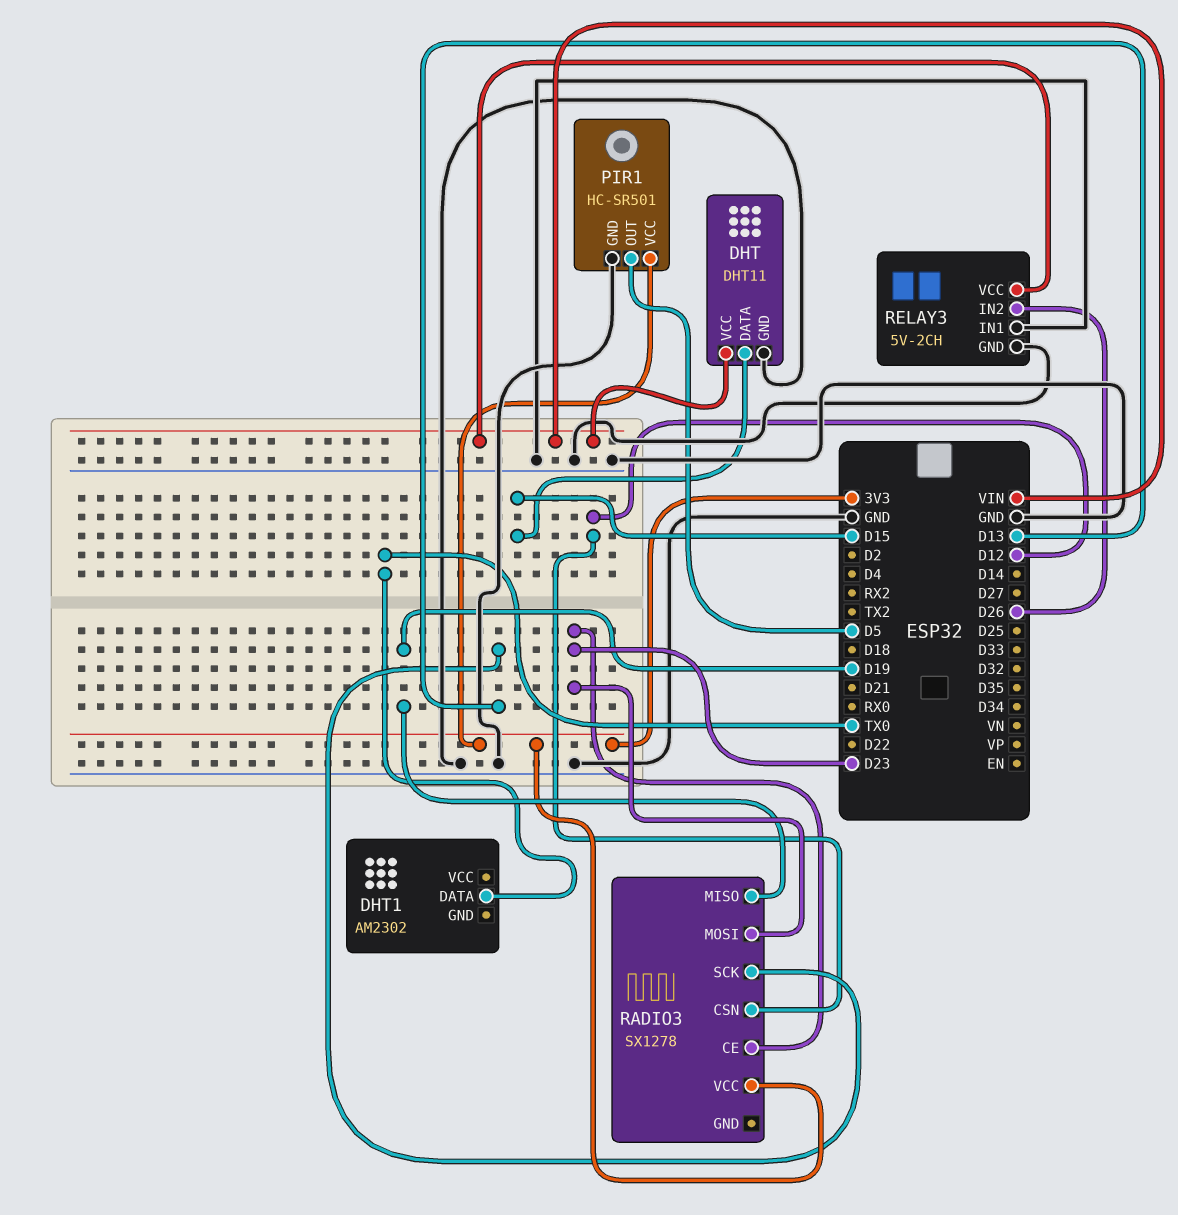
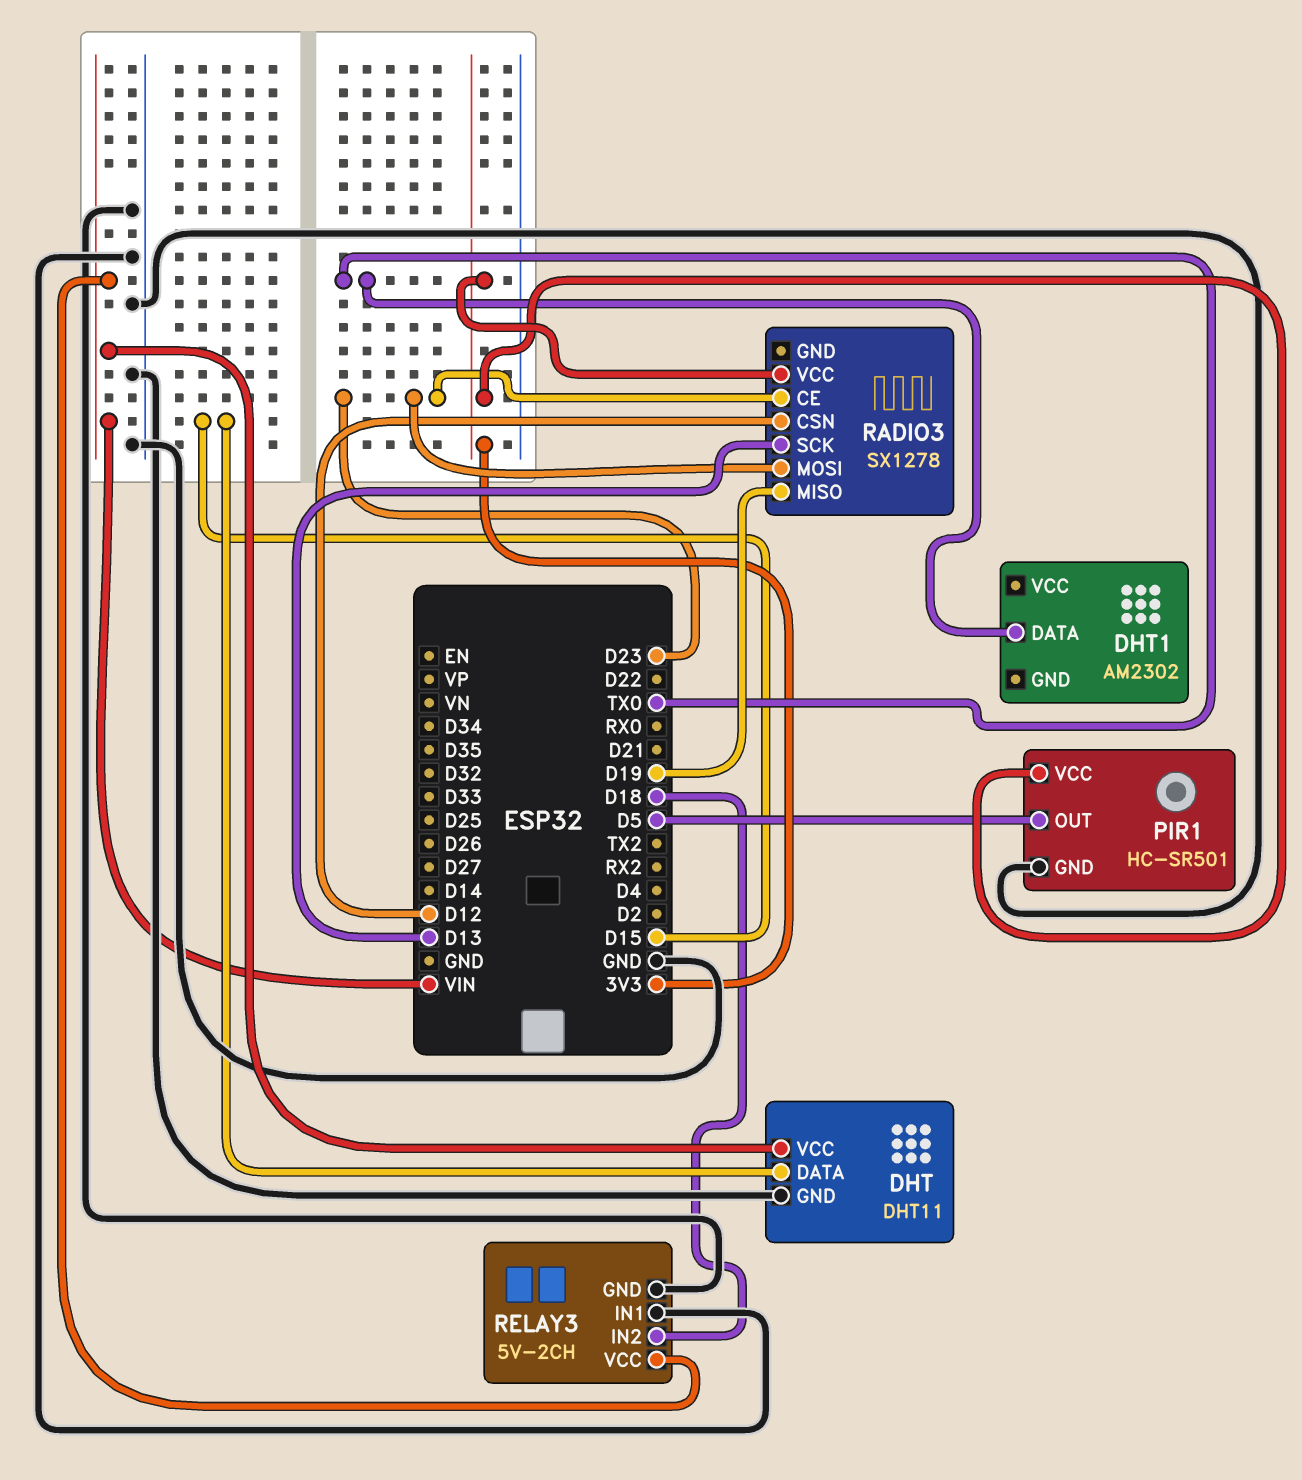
RELAY3 pin IN2: D26 -> D18

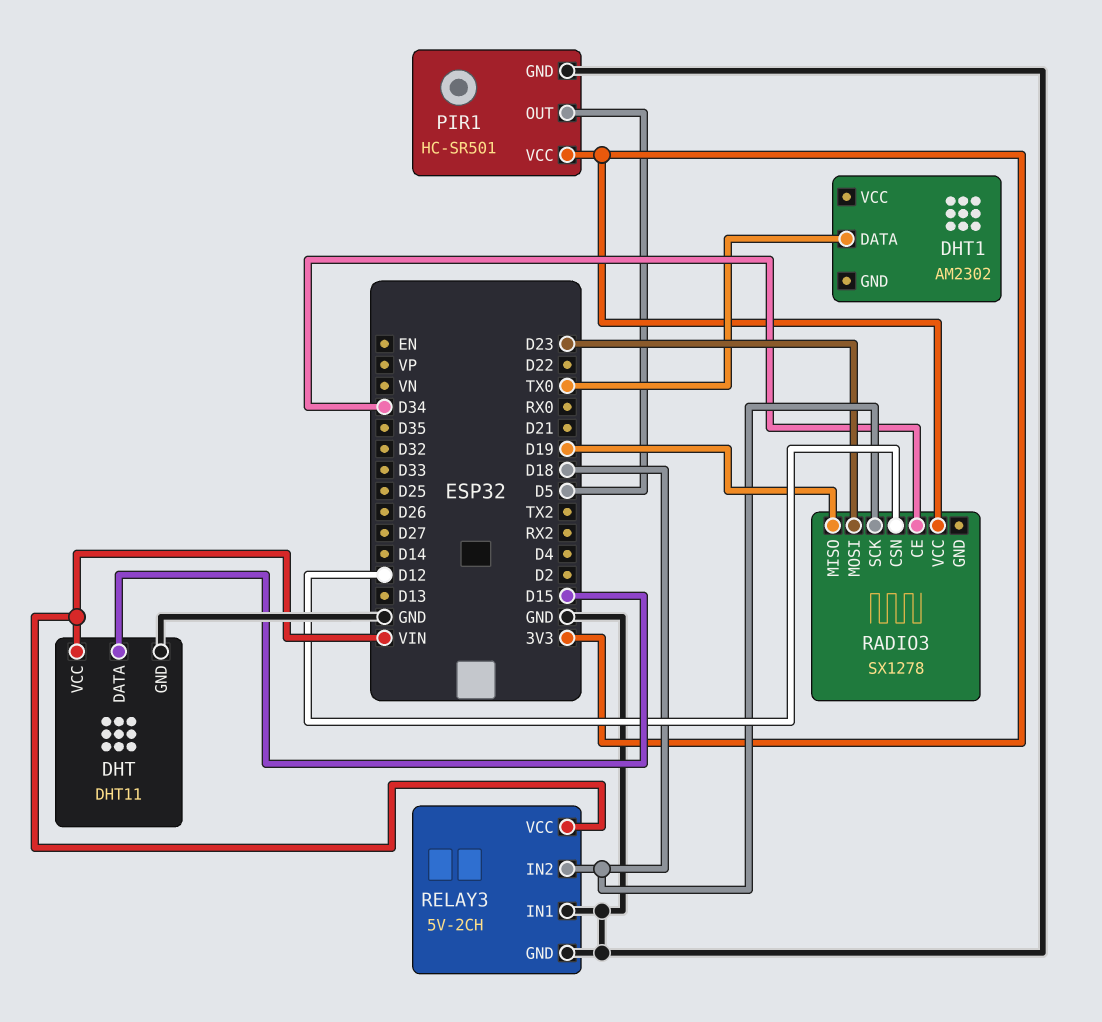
RADIO3 pin CE: D23 -> D34
RADIO3 pin SCK: D13 -> D18

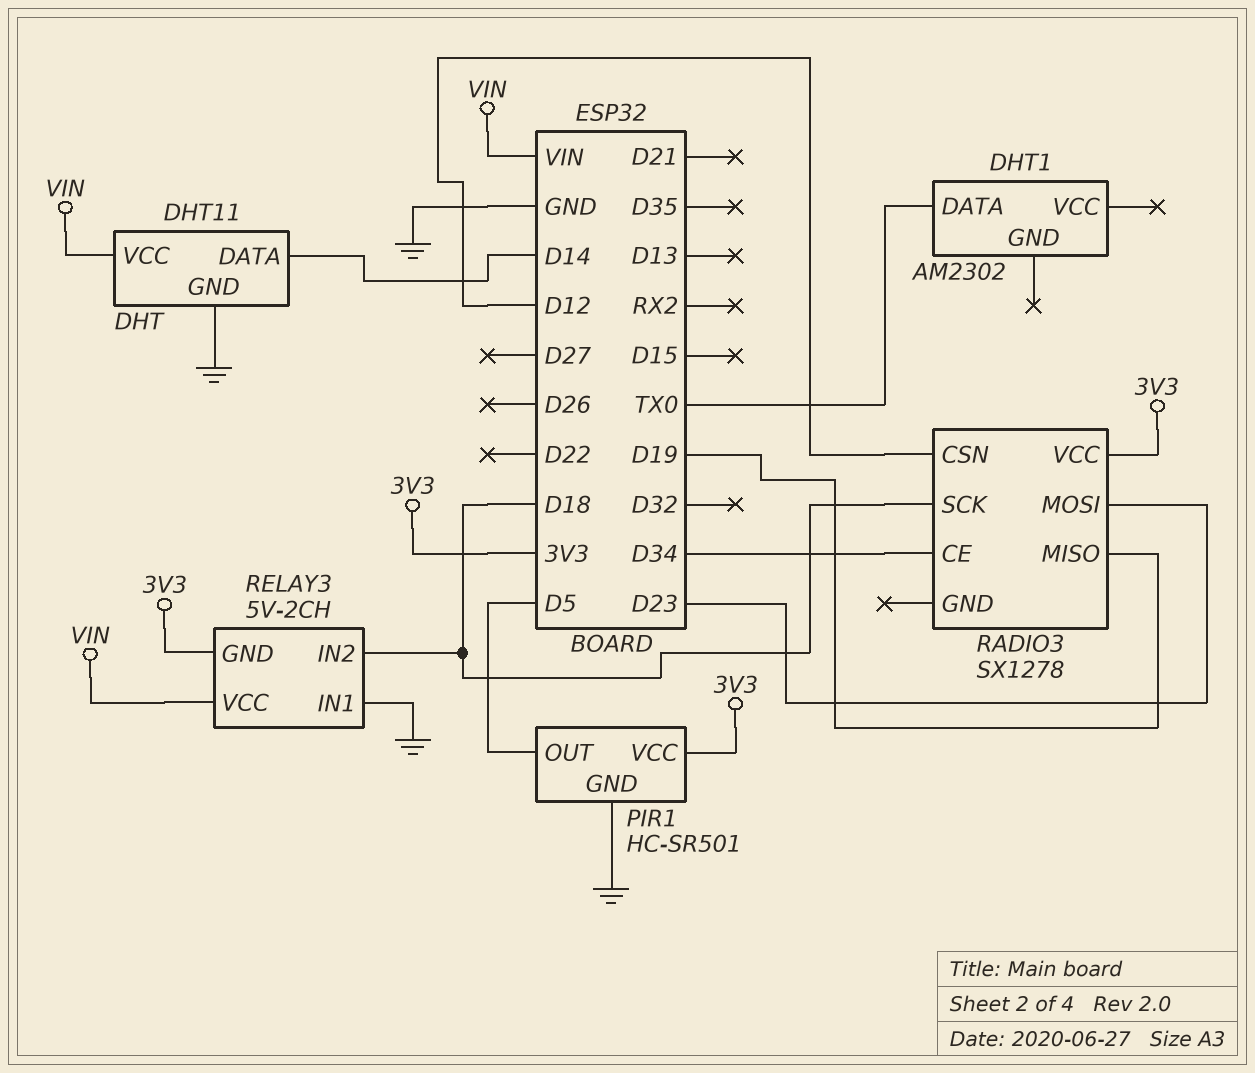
DHT pin DATA: D15 -> D14
RELAY3 pin GND: GND -> 3V3

